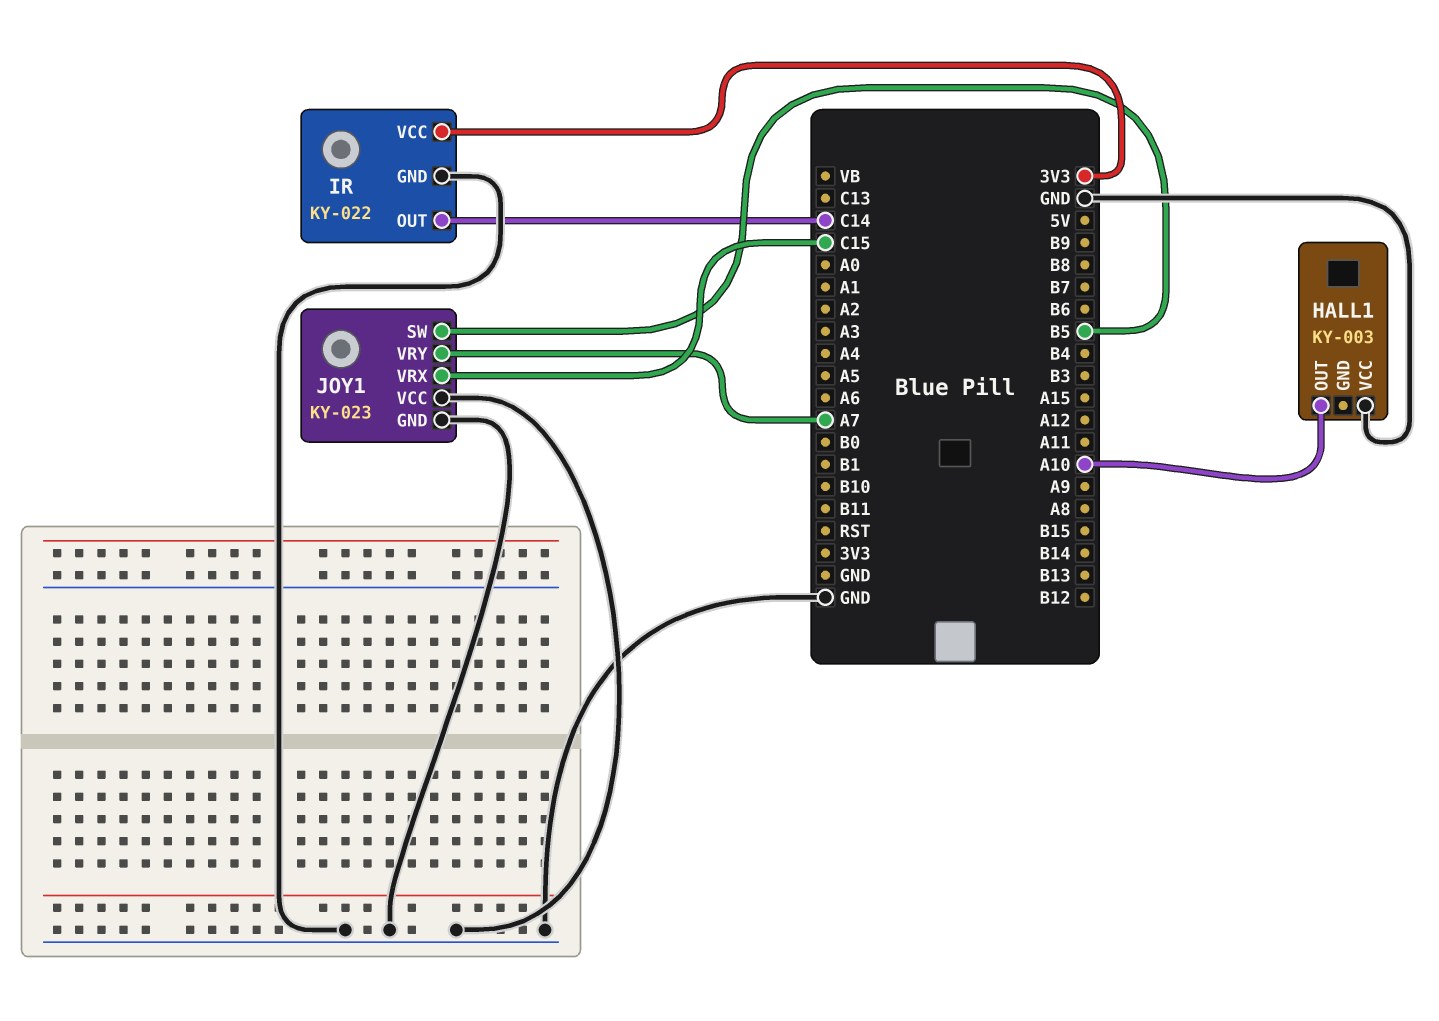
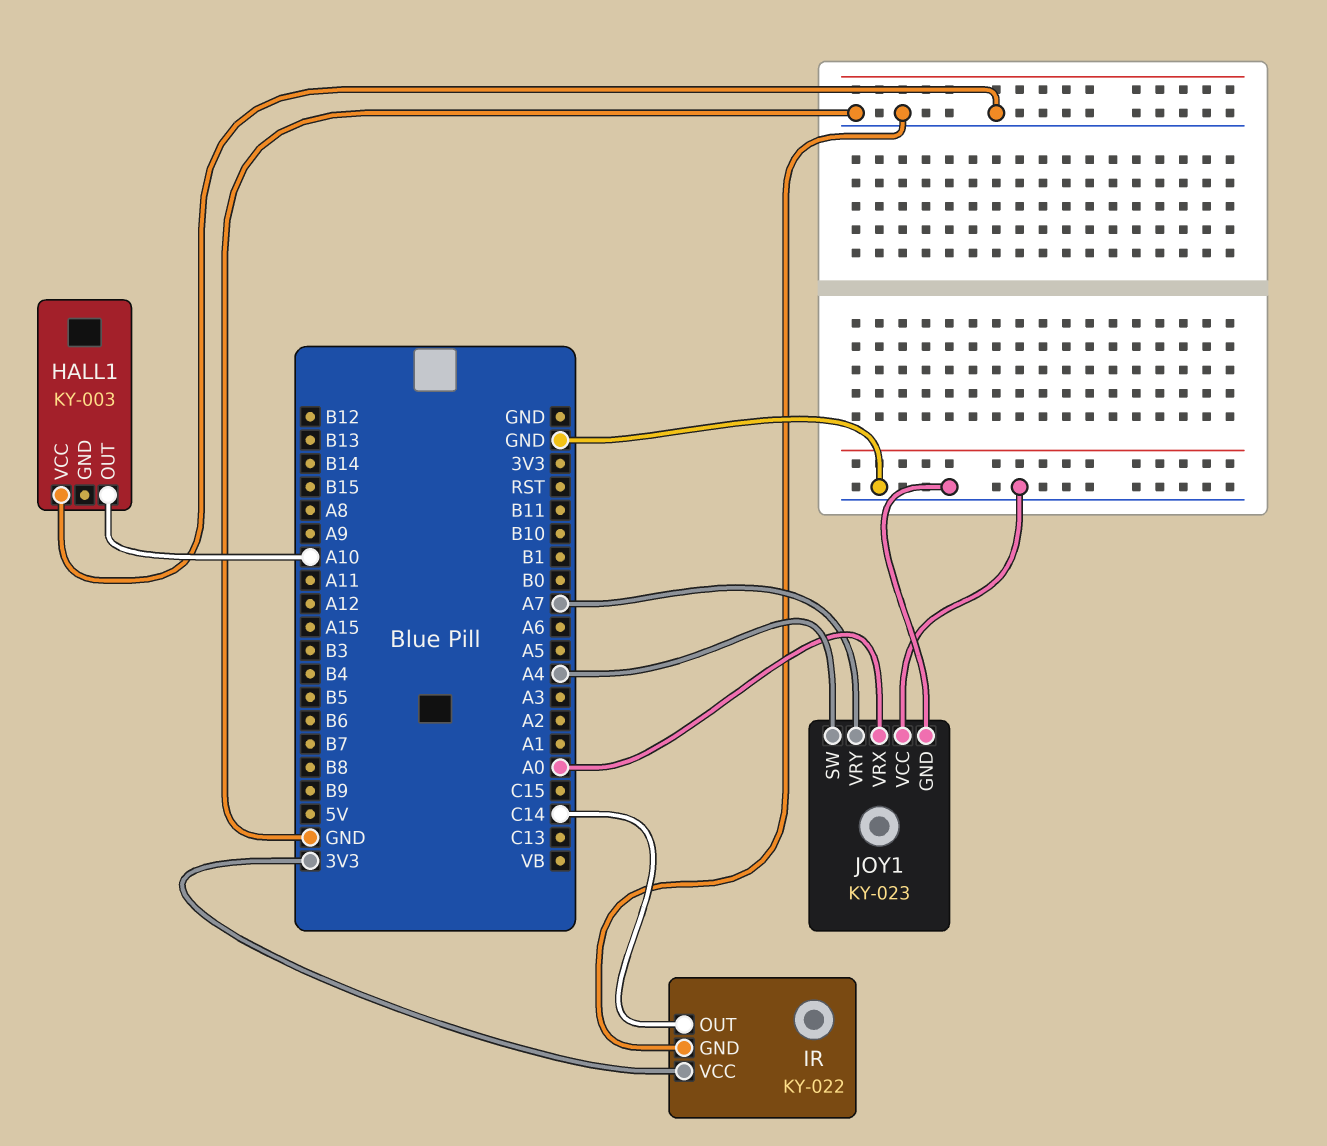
JOY1 pin SW: B5 -> A4
JOY1 pin VRX: C15 -> A0

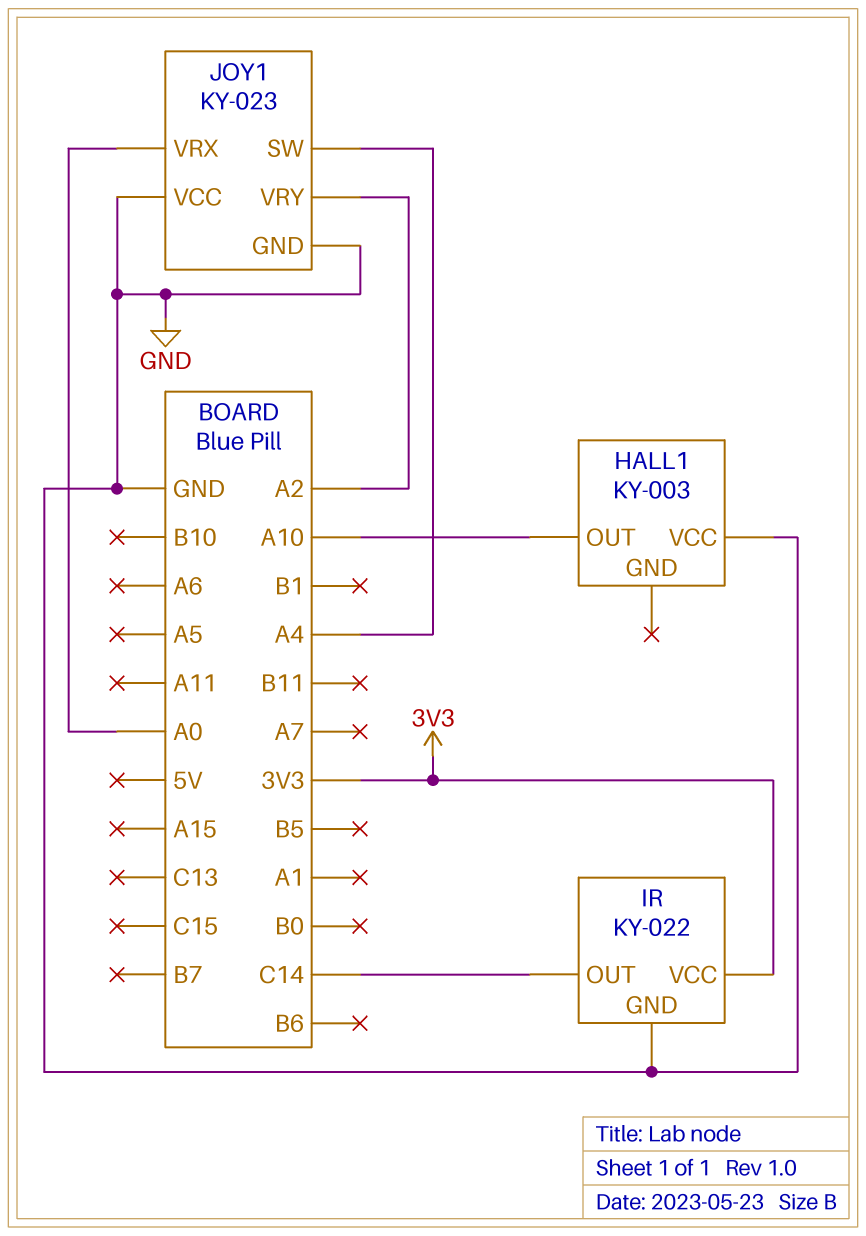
JOY1 pin VRY: A7 -> A2

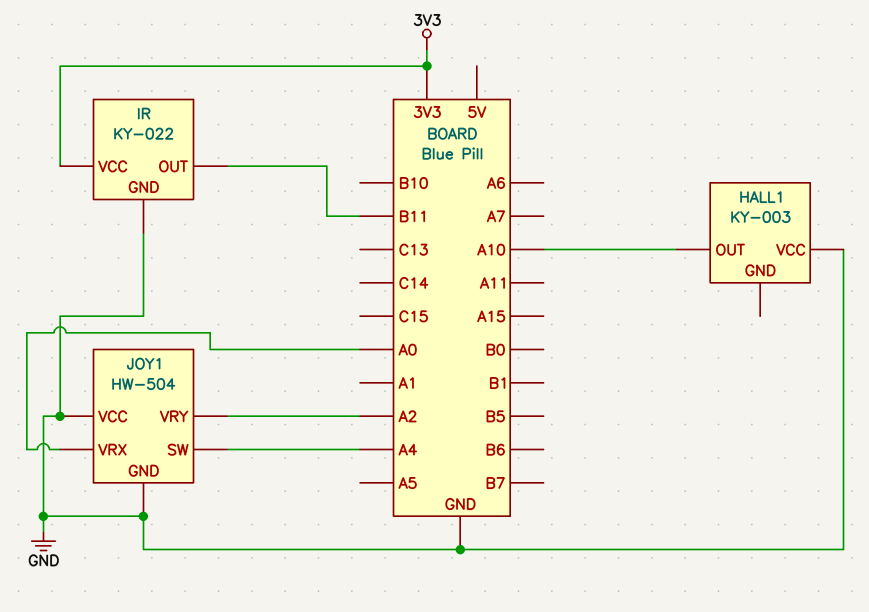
IR pin OUT: C14 -> B11
JOY1: KY-023 -> HW-504

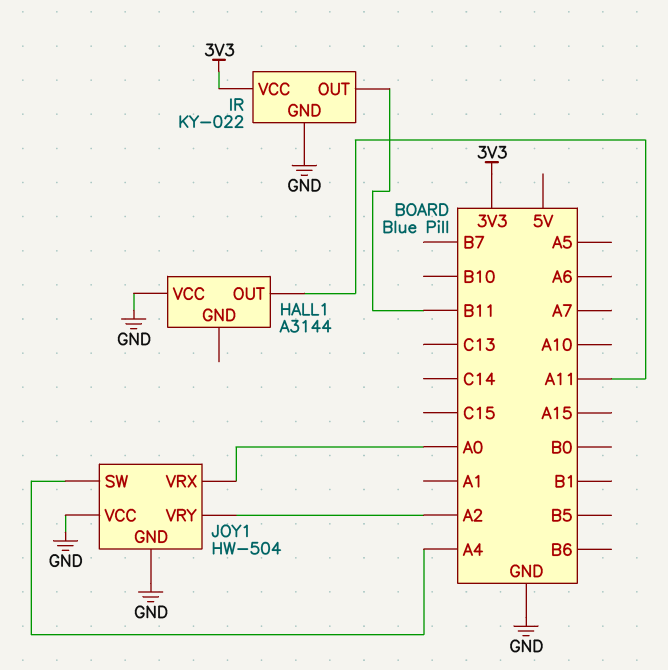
HALL1: KY-003 -> A3144
HALL1 pin OUT: A10 -> A11

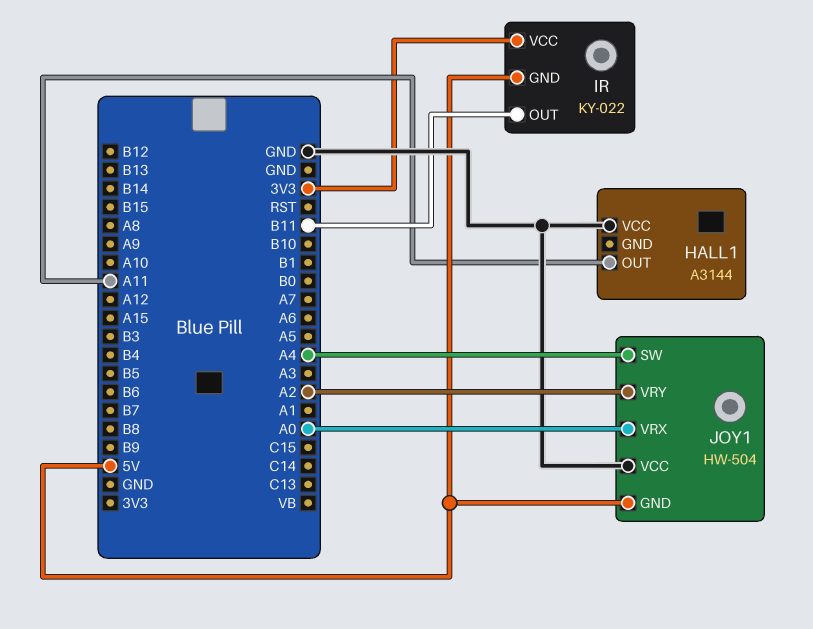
IR pin GND: GND -> 5V
JOY1 pin GND: GND -> 5V

